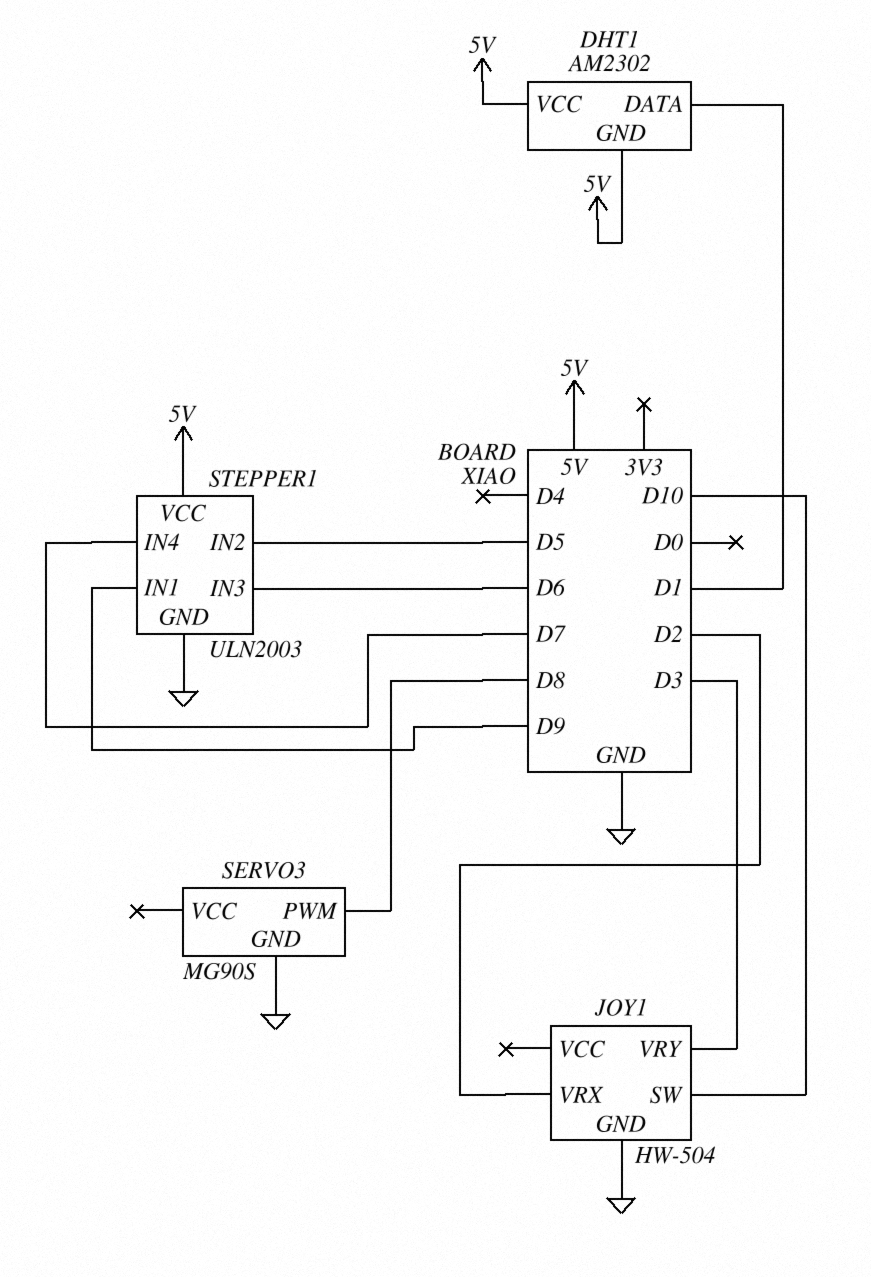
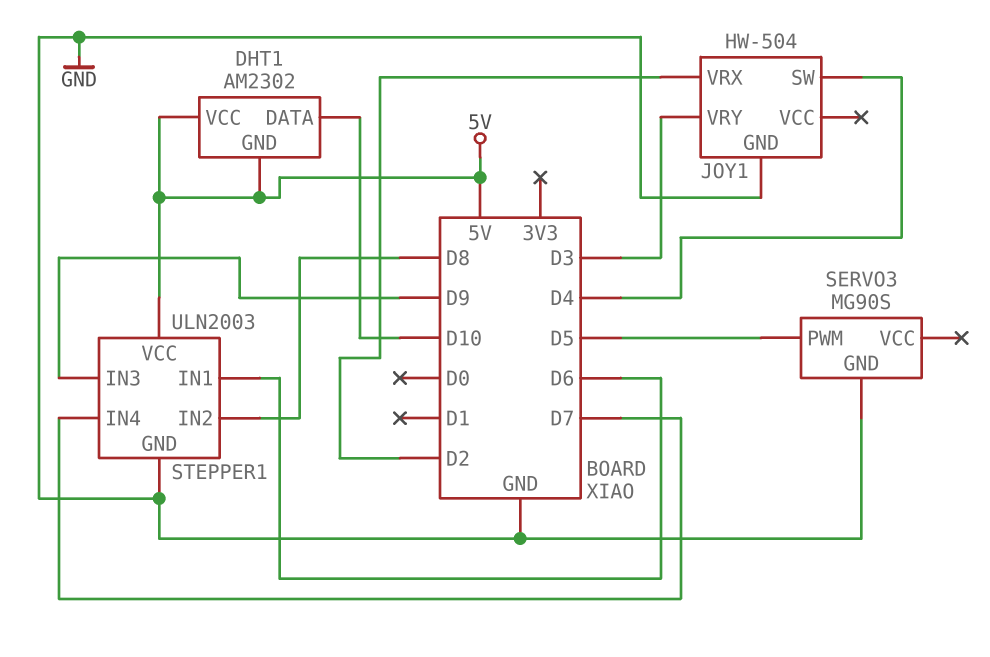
DHT1 pin DATA: D1 -> D10
JOY1 pin SW: D10 -> D4
SERVO3 pin PWM: D8 -> D5
STEPPER1 pin IN1: D9 -> D6
STEPPER1 pin IN2: D5 -> D8
STEPPER1 pin IN3: D6 -> D9

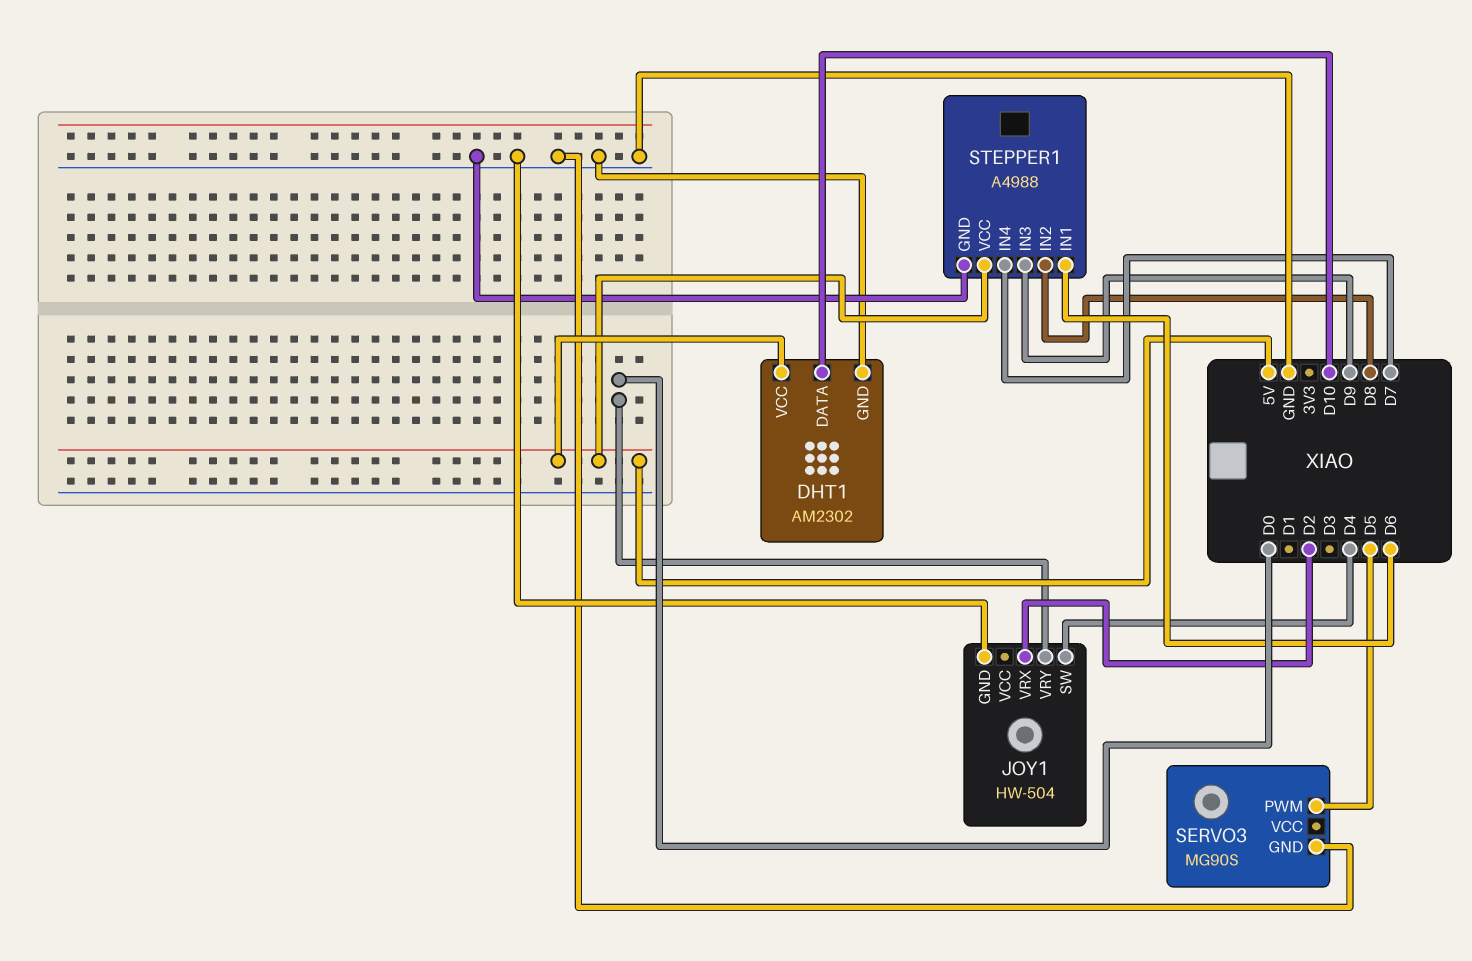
DHT1 pin GND: 5V -> GND
JOY1 pin VRY: D3 -> D0
STEPPER1: ULN2003 -> A4988

